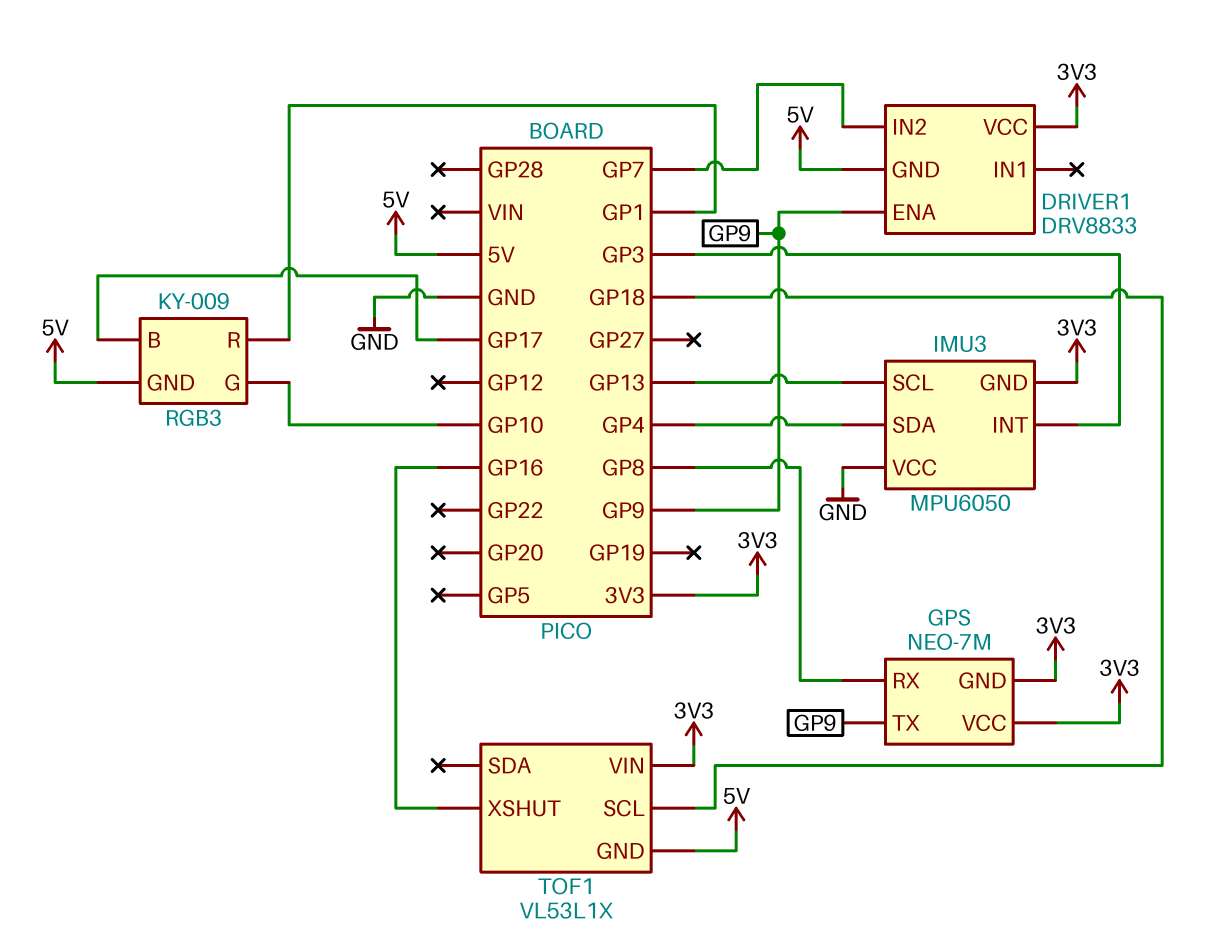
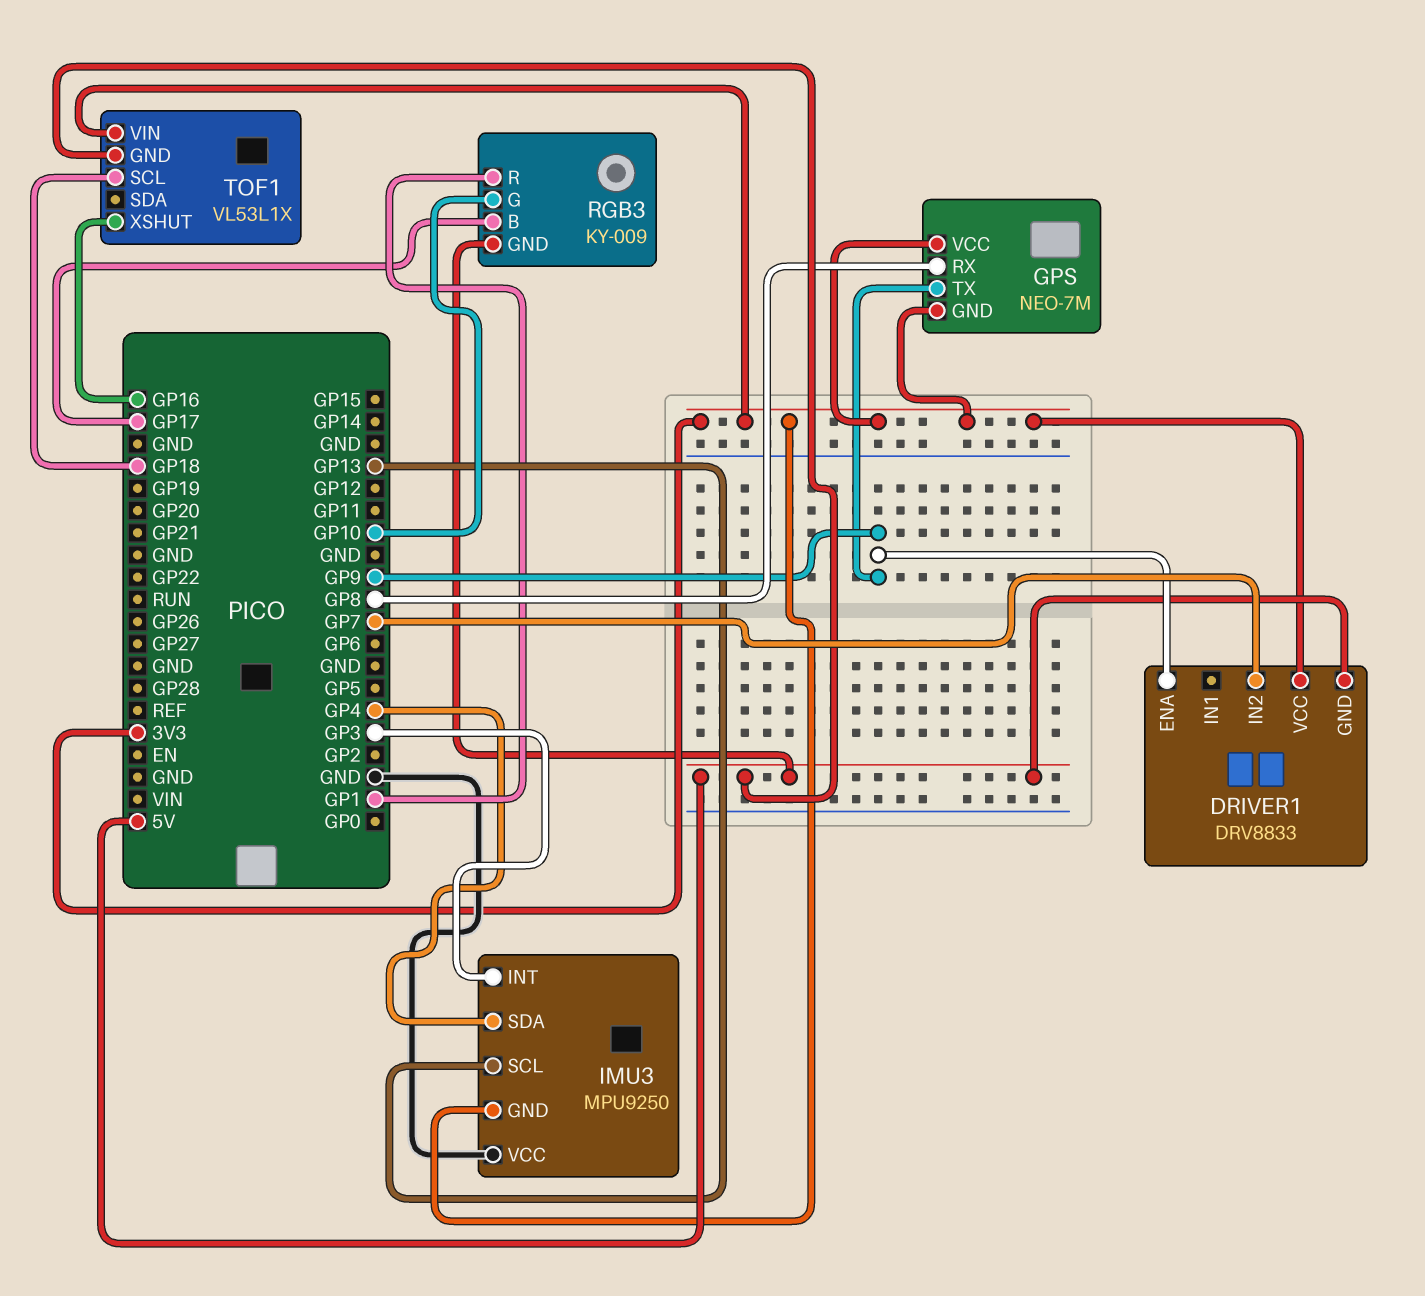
IMU3: MPU6050 -> MPU9250

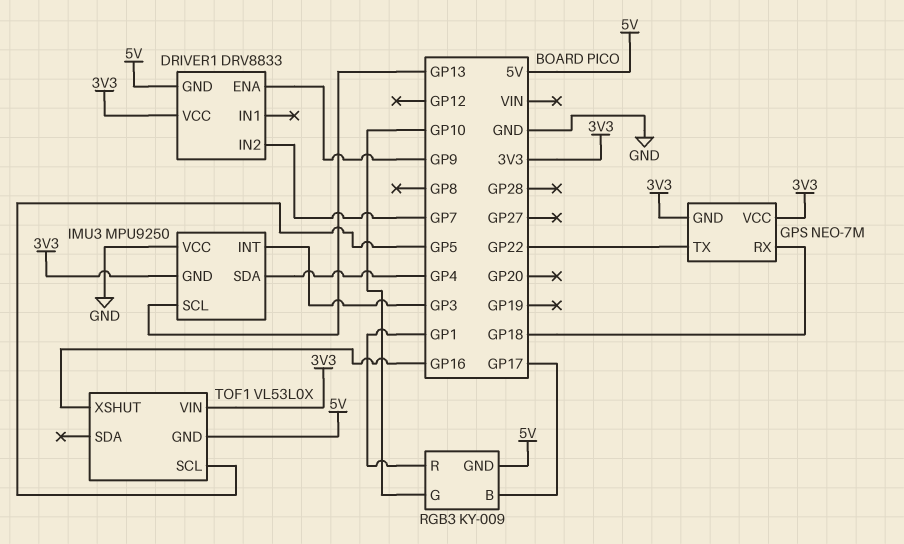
GPS pin RX: GP8 -> GP18
GPS pin TX: GP9 -> GP22
TOF1: VL53L1X -> VL53L0X
TOF1 pin SCL: GP18 -> GP5

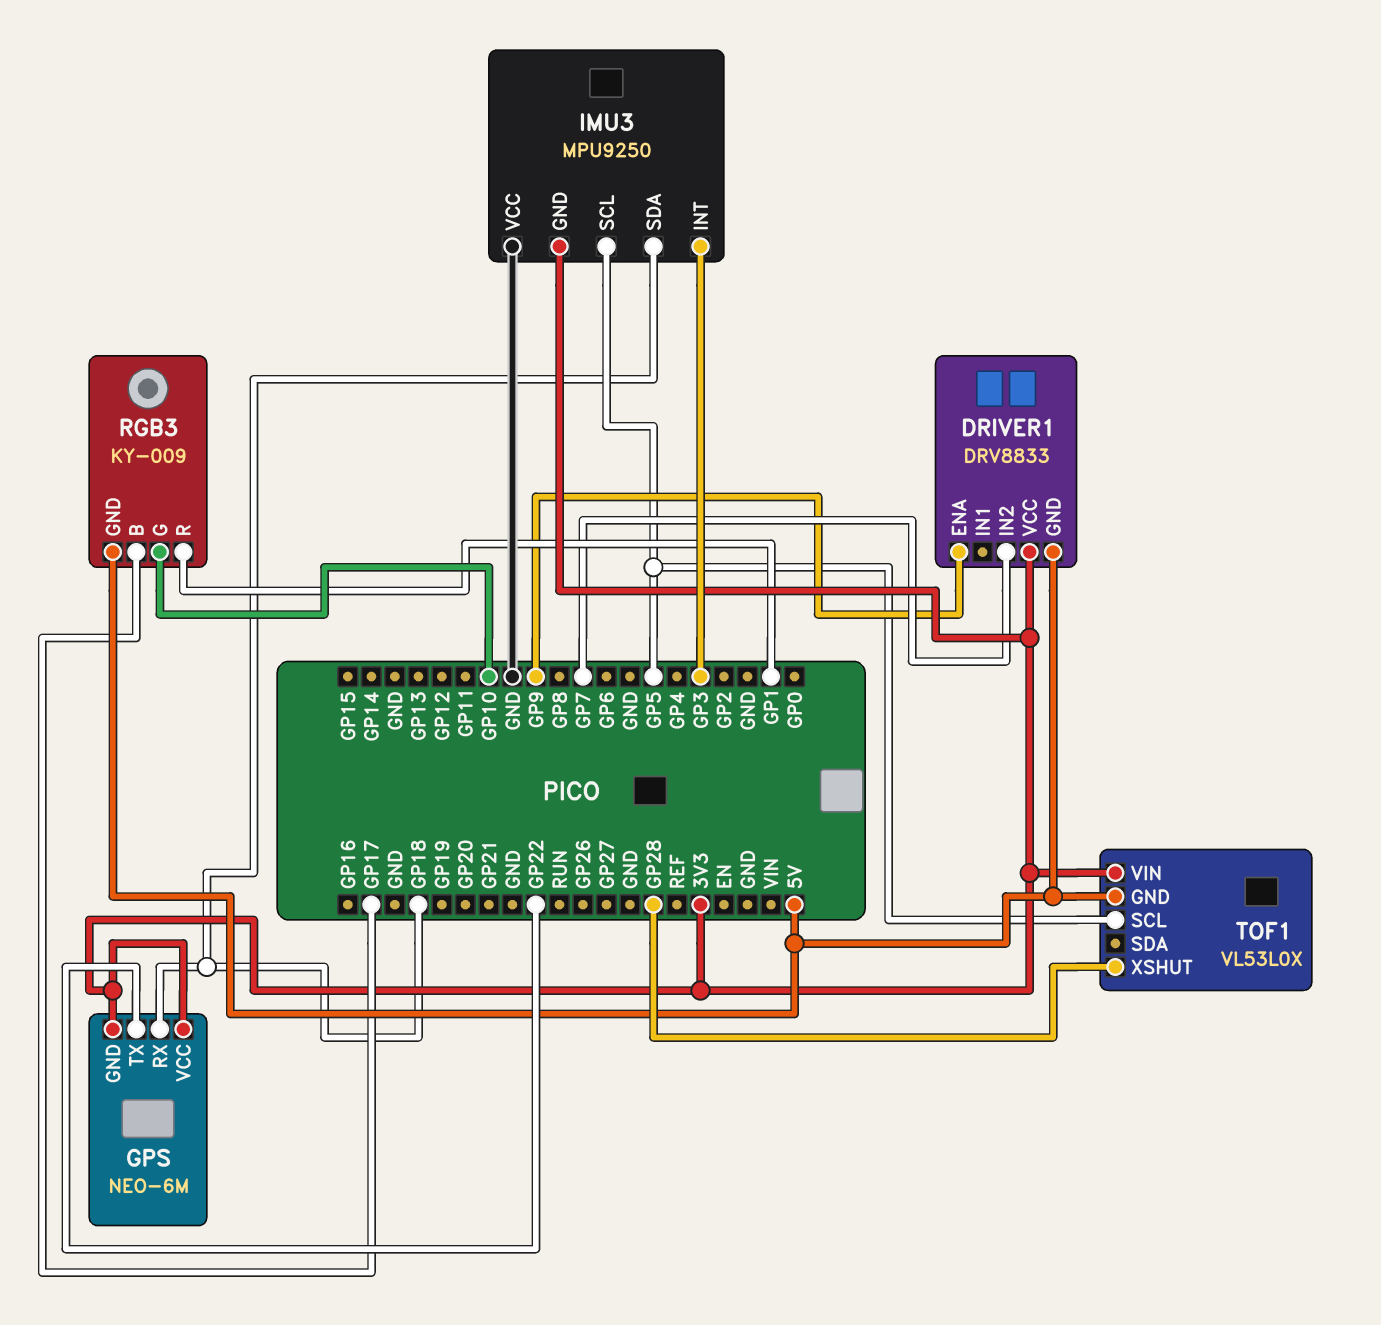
GPS: NEO-7M -> NEO-6M
IMU3 pin SCL: GP13 -> GP5
IMU3 pin SDA: GP4 -> GP18
TOF1 pin XSHUT: GP16 -> GP28

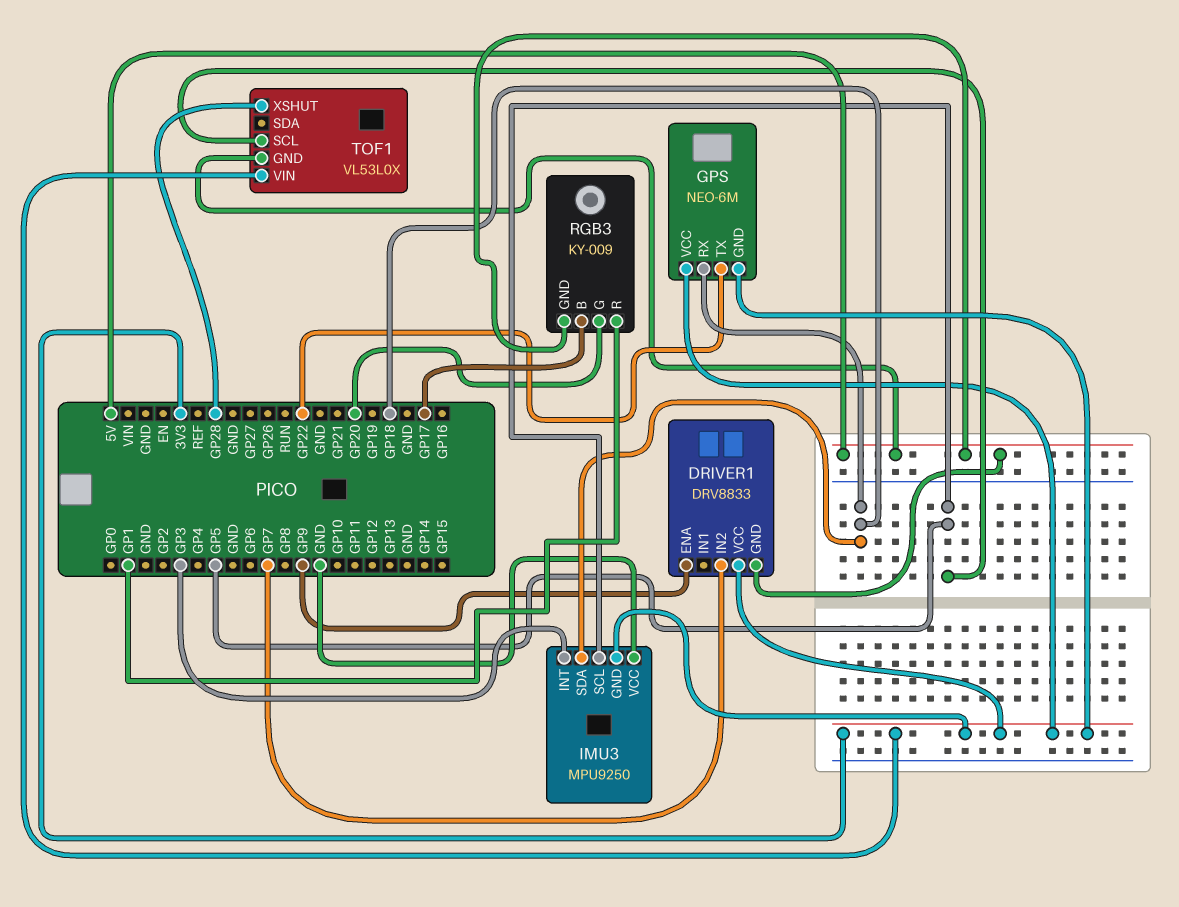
RGB3 pin G: GP10 -> GP20

